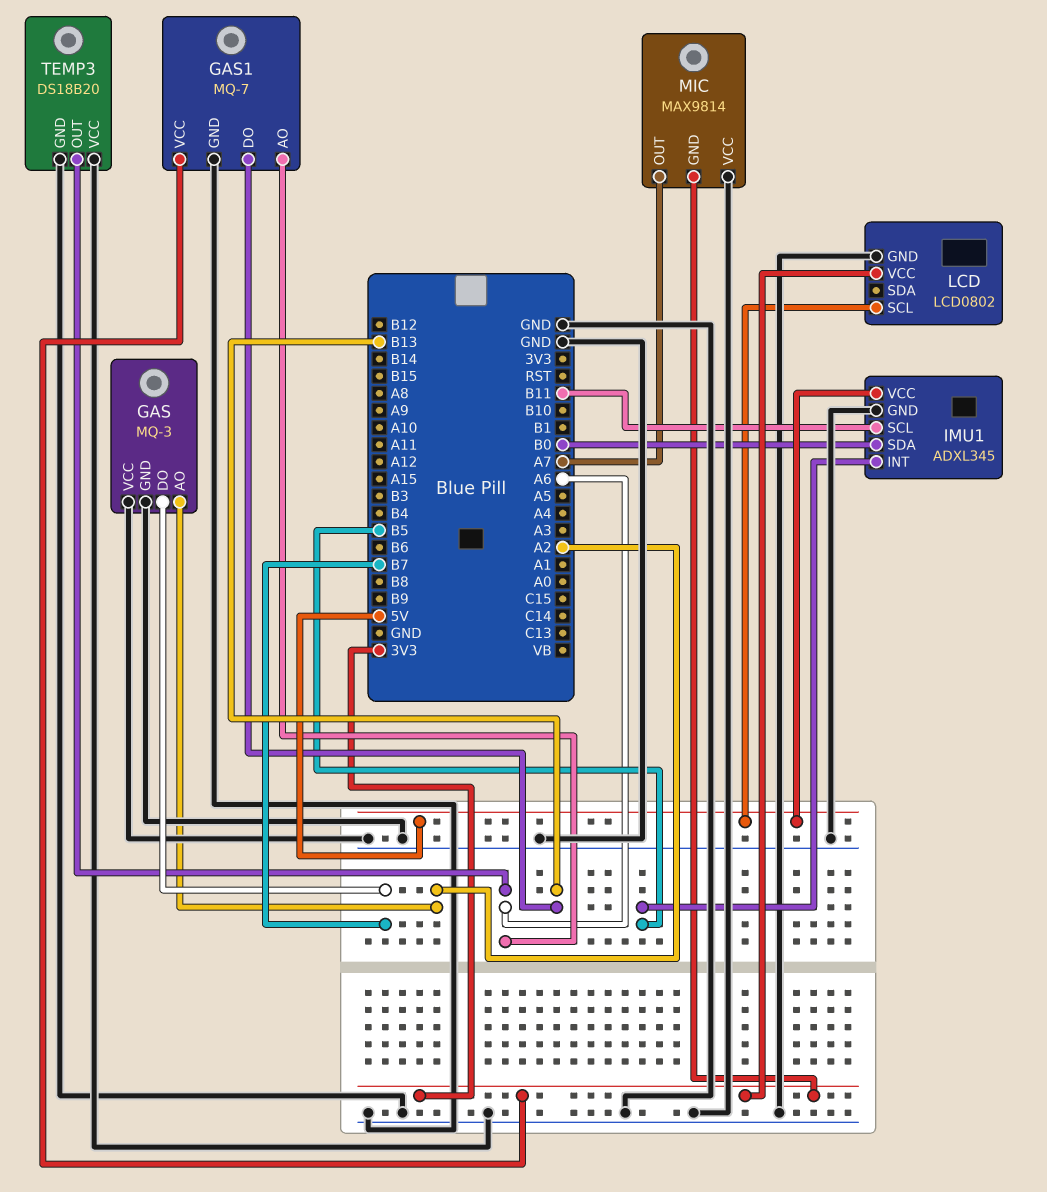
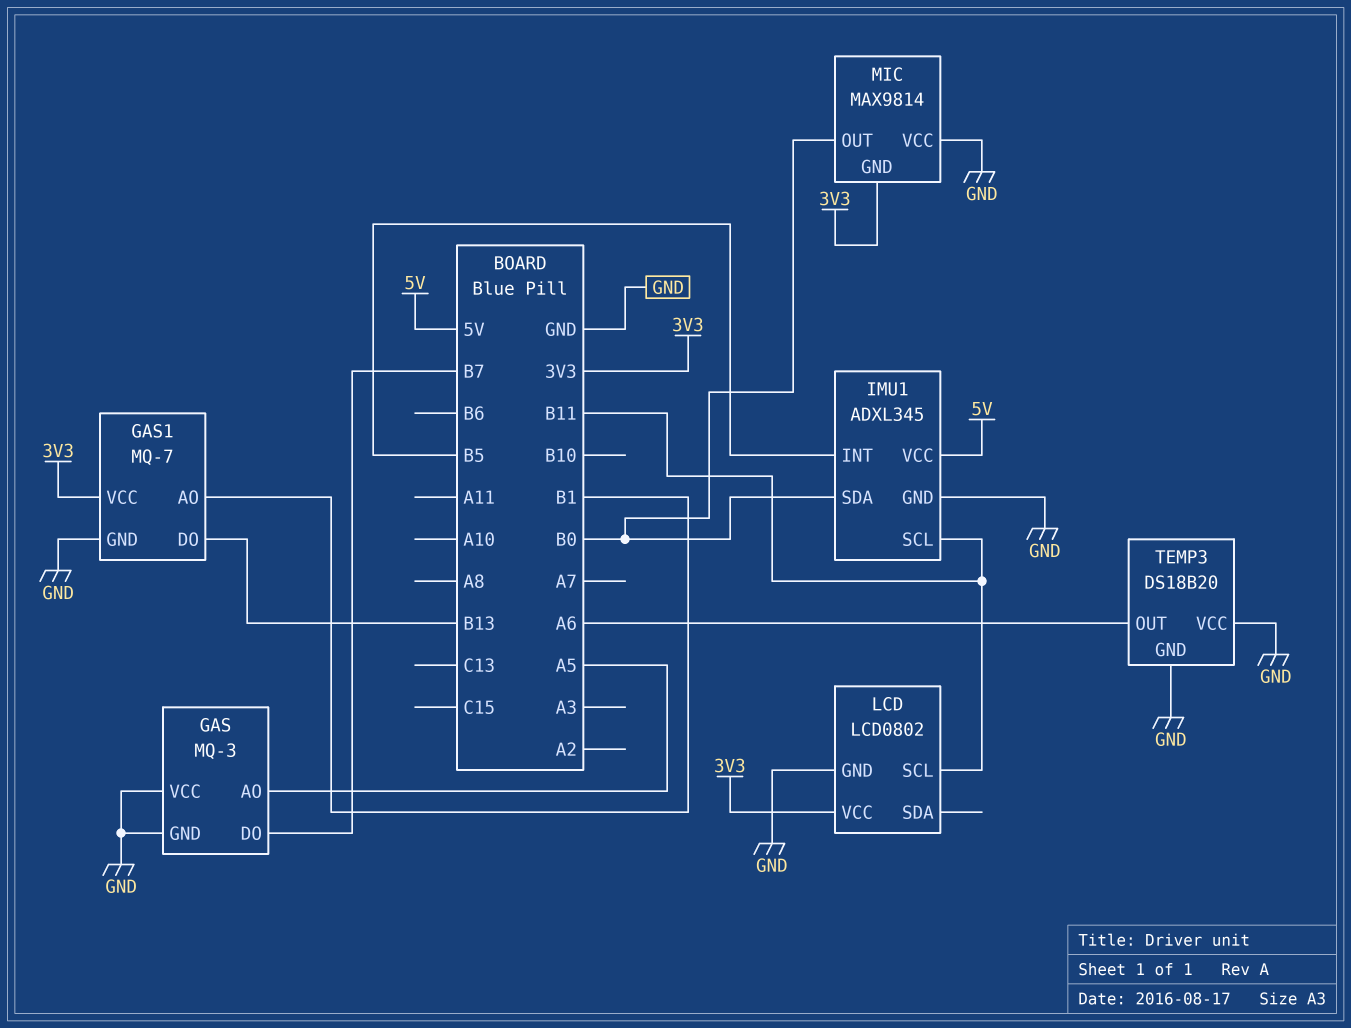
GAS pin AO: A2 -> A5
GAS1 pin AO: A6 -> B1
LCD pin SCL: 5V -> B11
MIC pin OUT: A7 -> B0

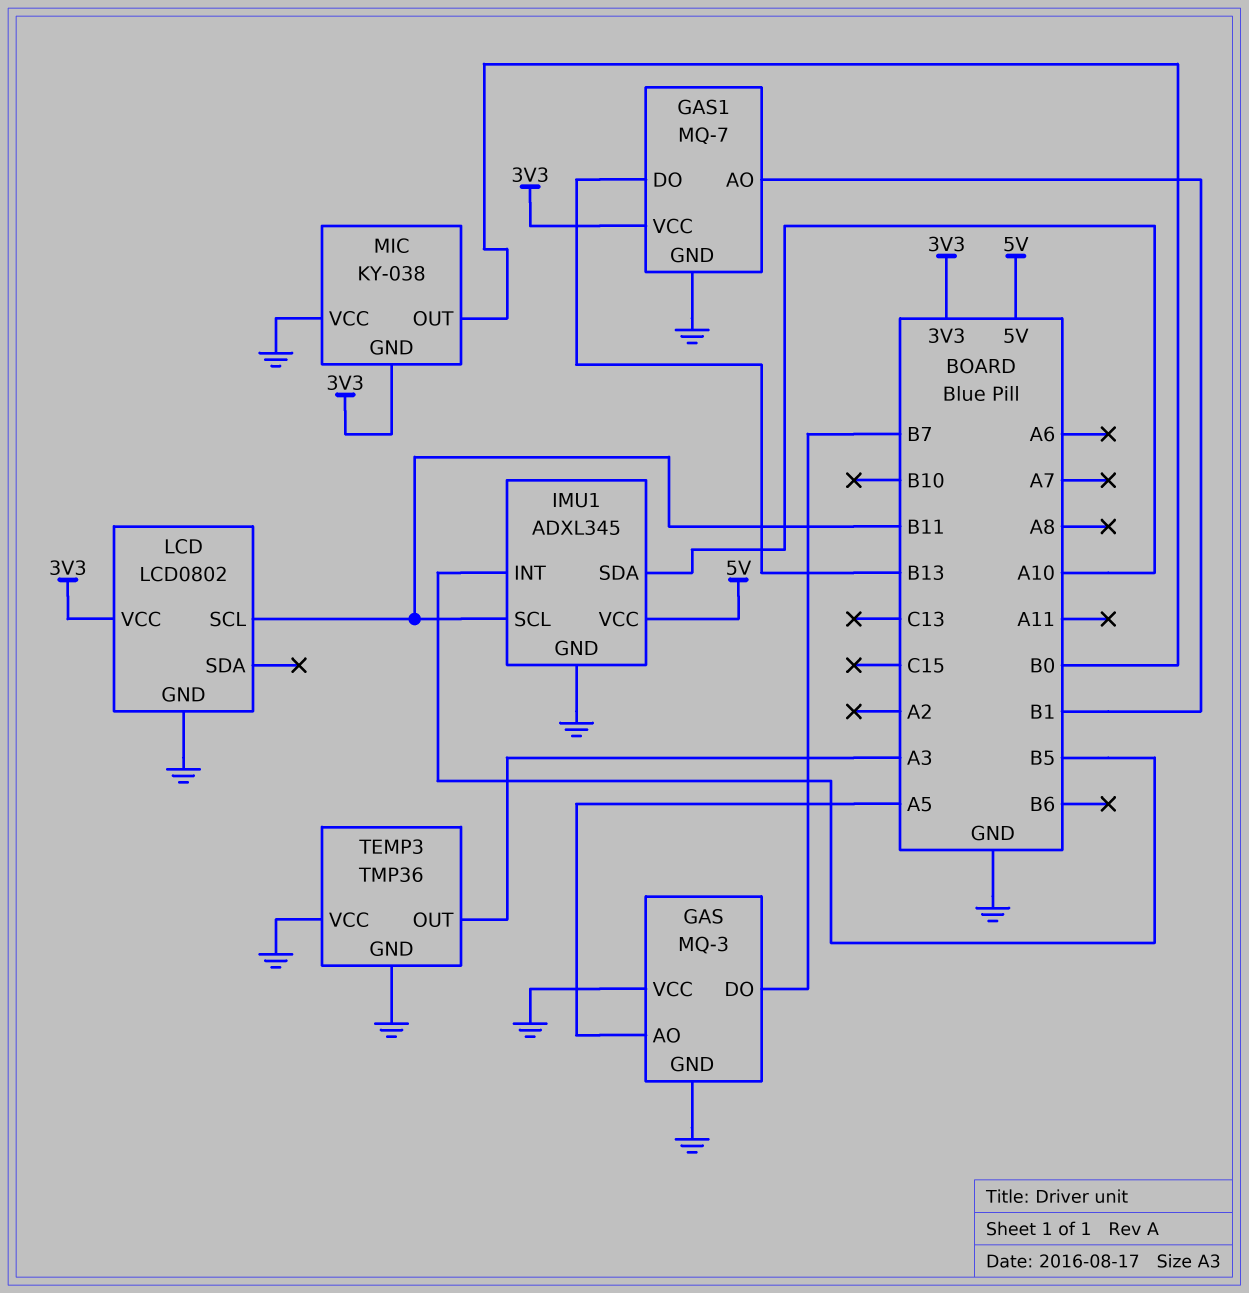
IMU1 pin SDA: B0 -> A10
MIC: MAX9814 -> KY-038
TEMP3: DS18B20 -> TMP36
TEMP3 pin OUT: A6 -> A3

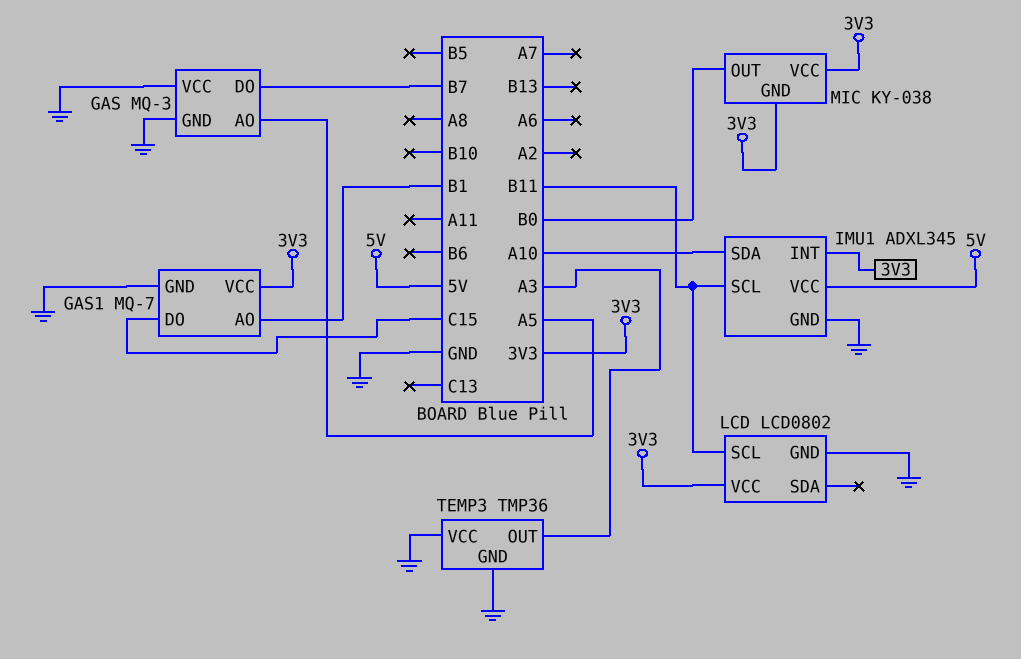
GAS1 pin DO: B13 -> C15
IMU1 pin INT: B5 -> 3V3
MIC pin VCC: GND -> 3V3

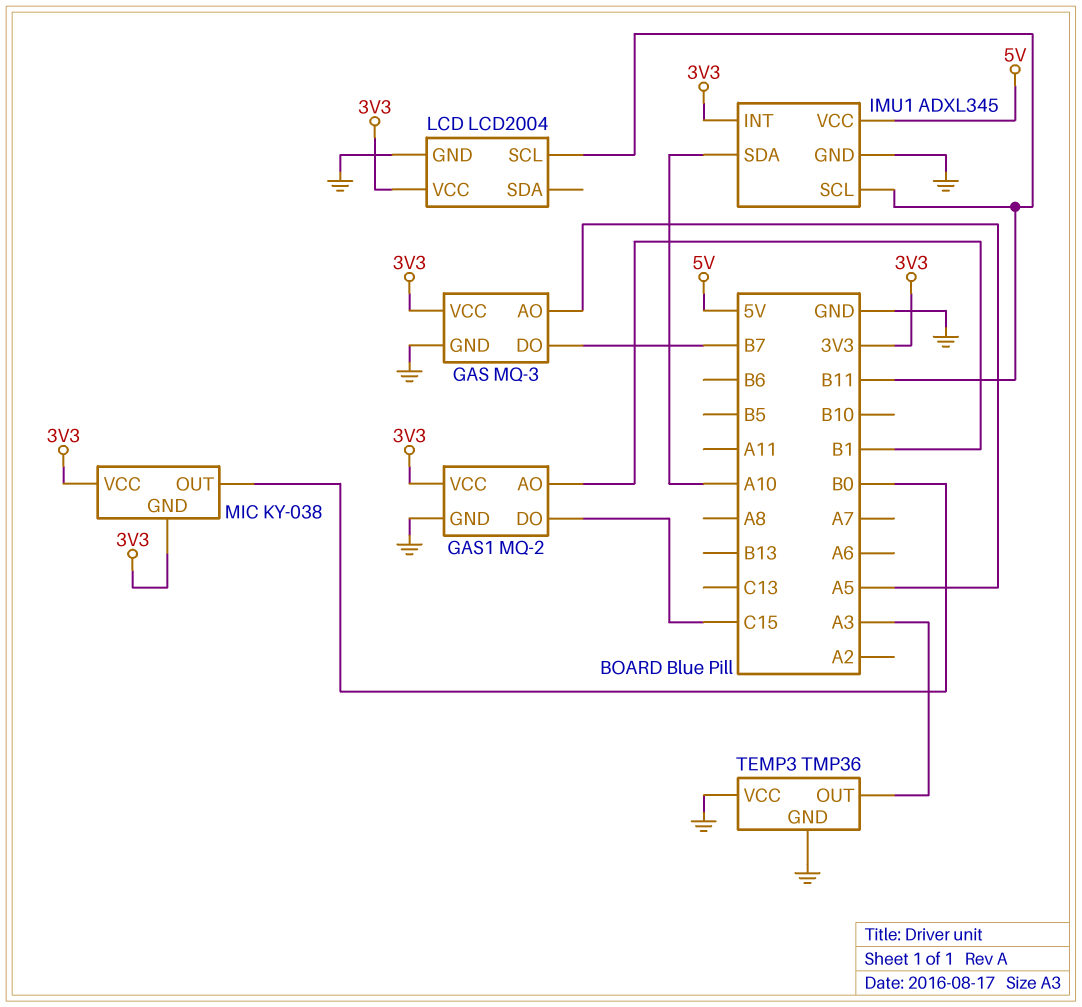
GAS pin VCC: GND -> 3V3
GAS1: MQ-7 -> MQ-2
LCD: LCD0802 -> LCD2004

